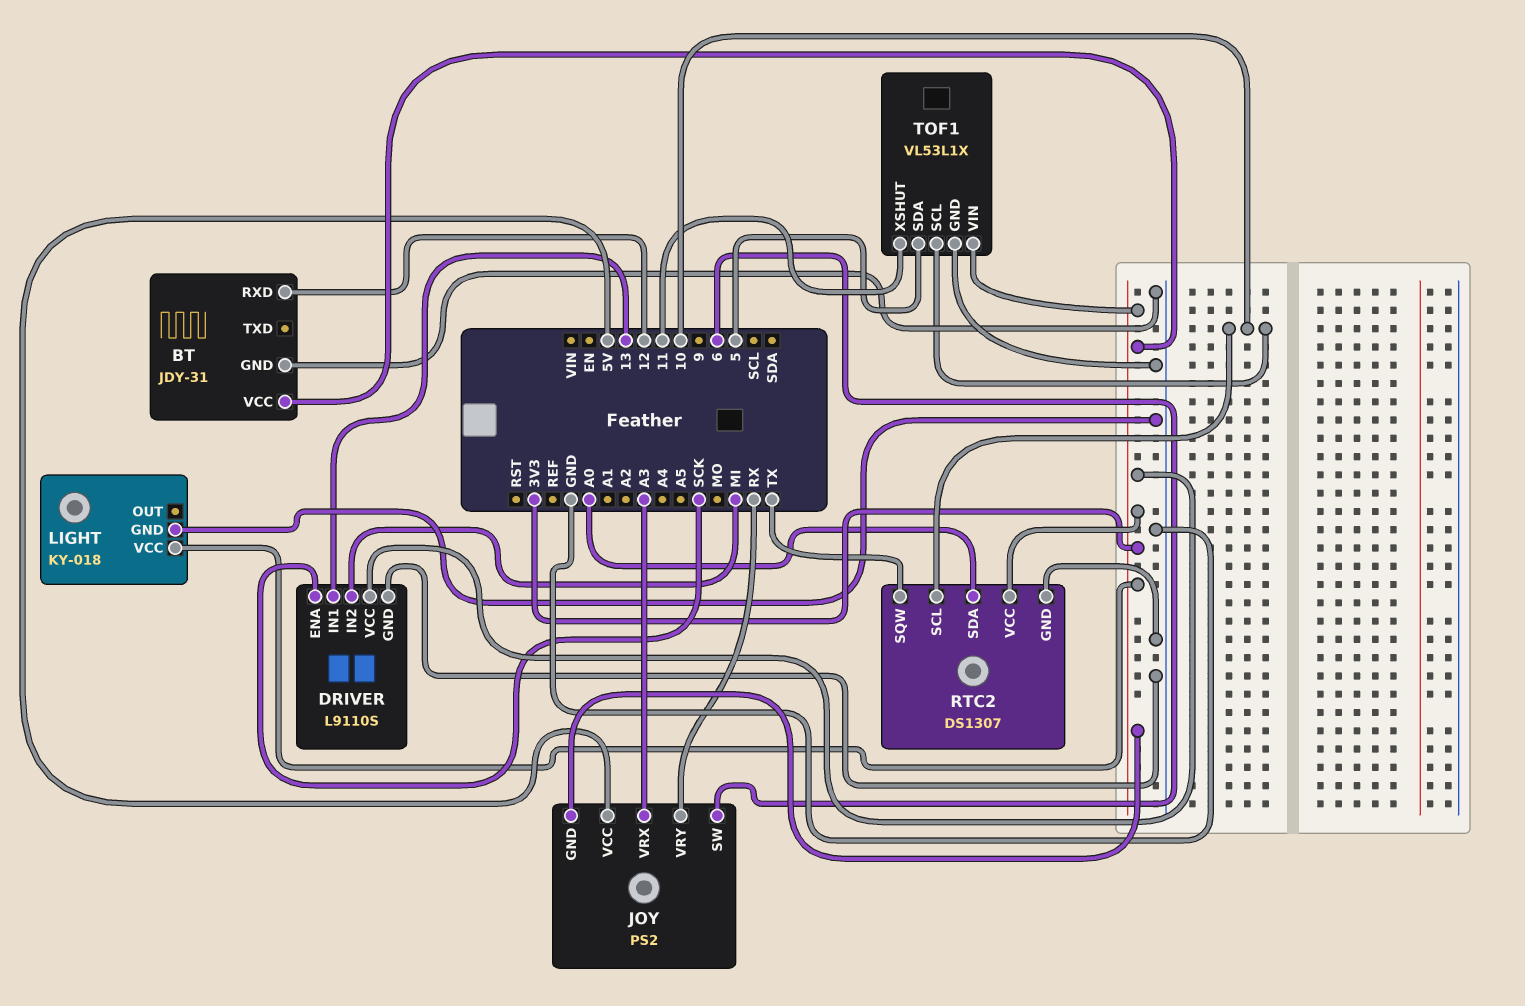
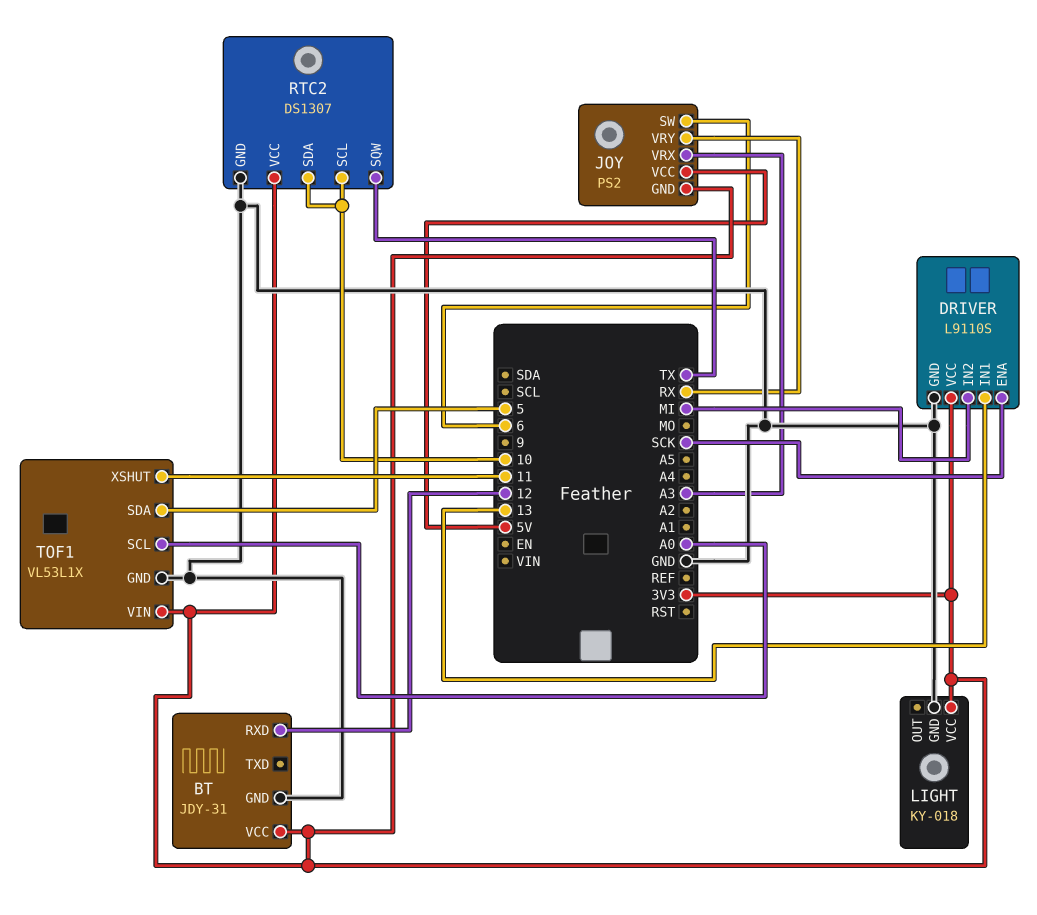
RTC2 pin SDA: A0 -> 10
TOF1 pin SCL: 10 -> A0

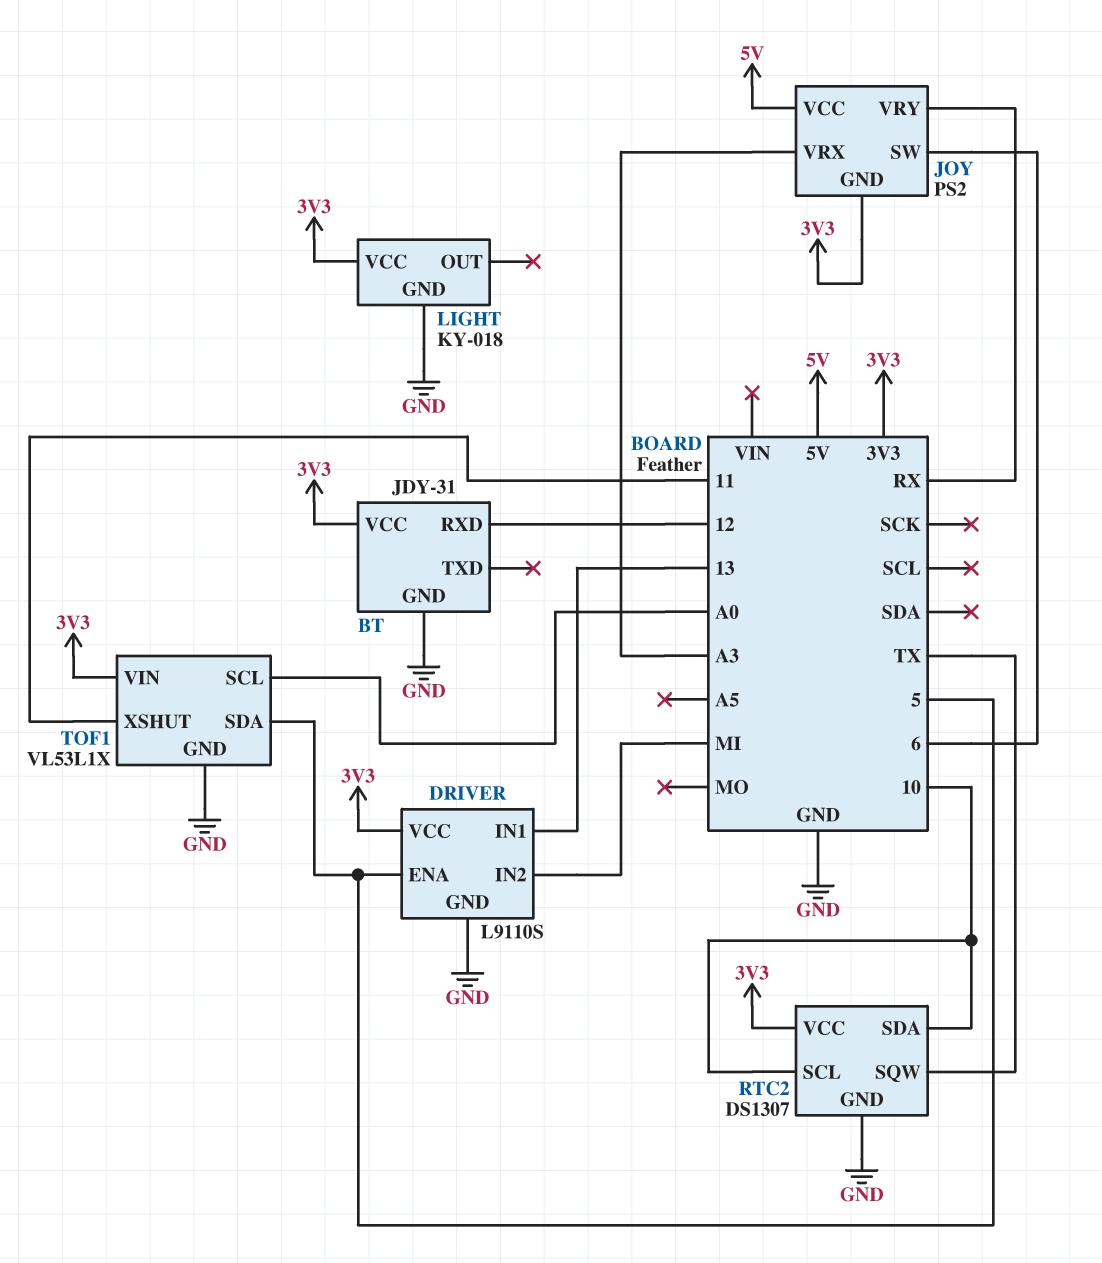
DRIVER pin ENA: SCK -> 5

